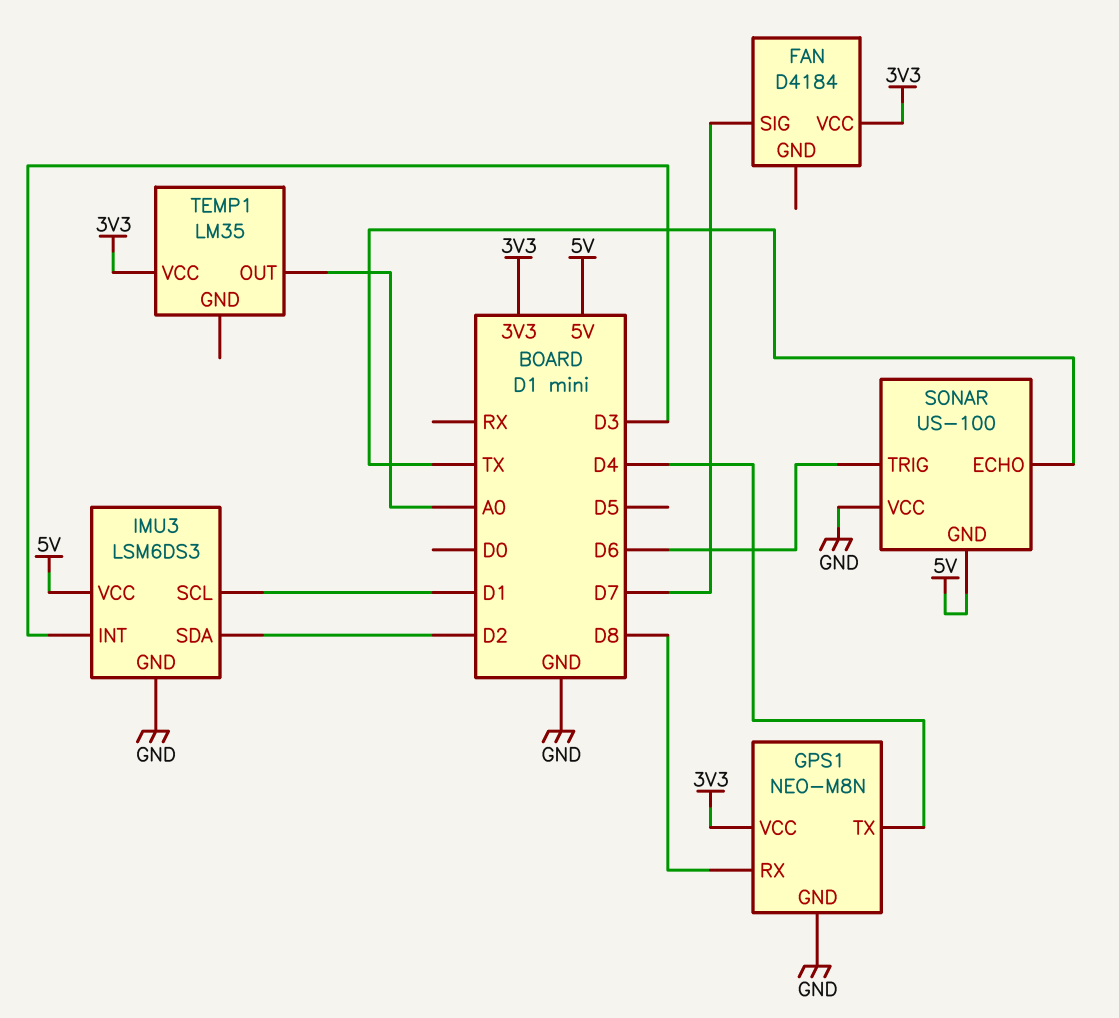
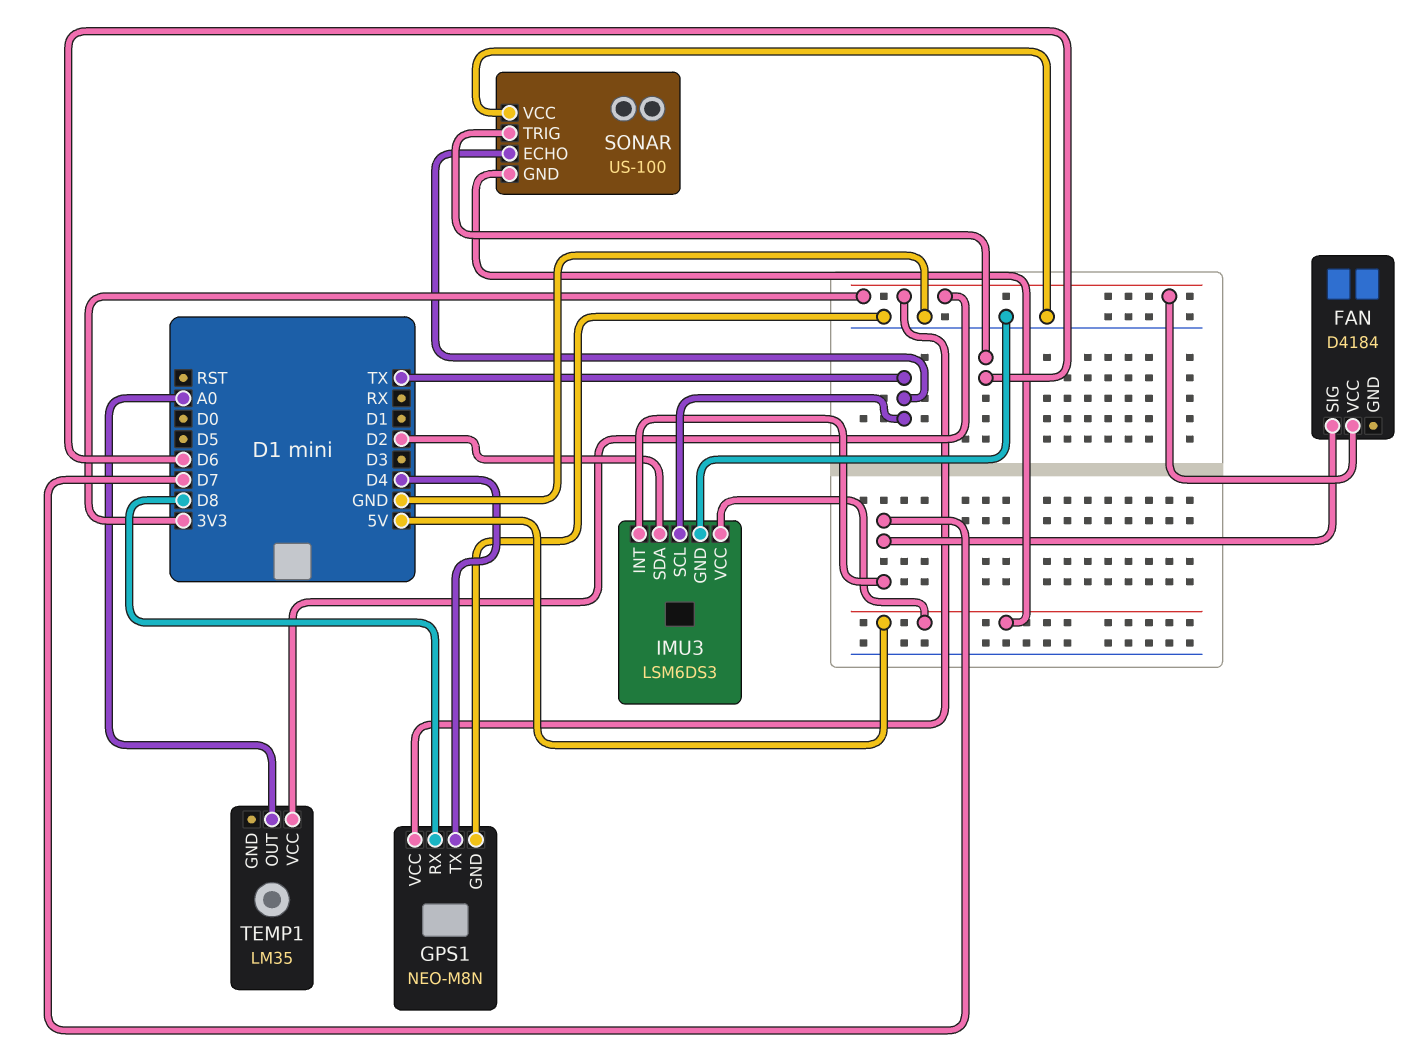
IMU3 pin INT: D3 -> D7
IMU3 pin SCL: D1 -> TX

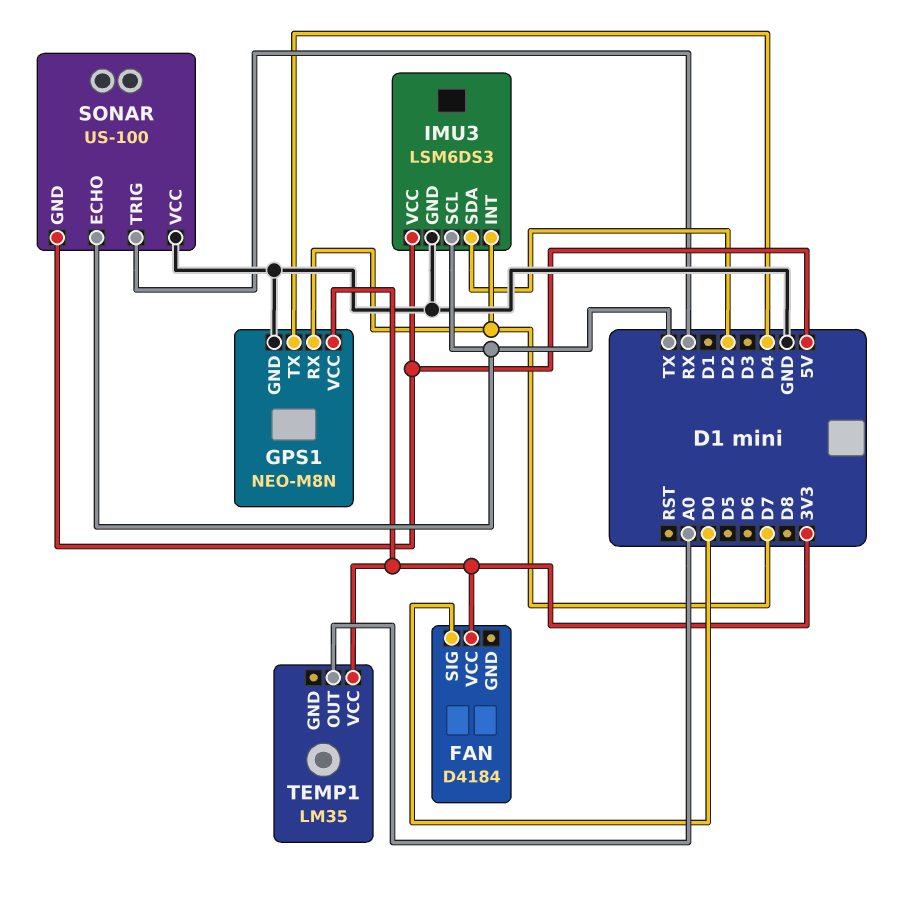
FAN pin SIG: D7 -> D0
GPS1 pin RX: D8 -> D7
SONAR pin TRIG: D6 -> RX

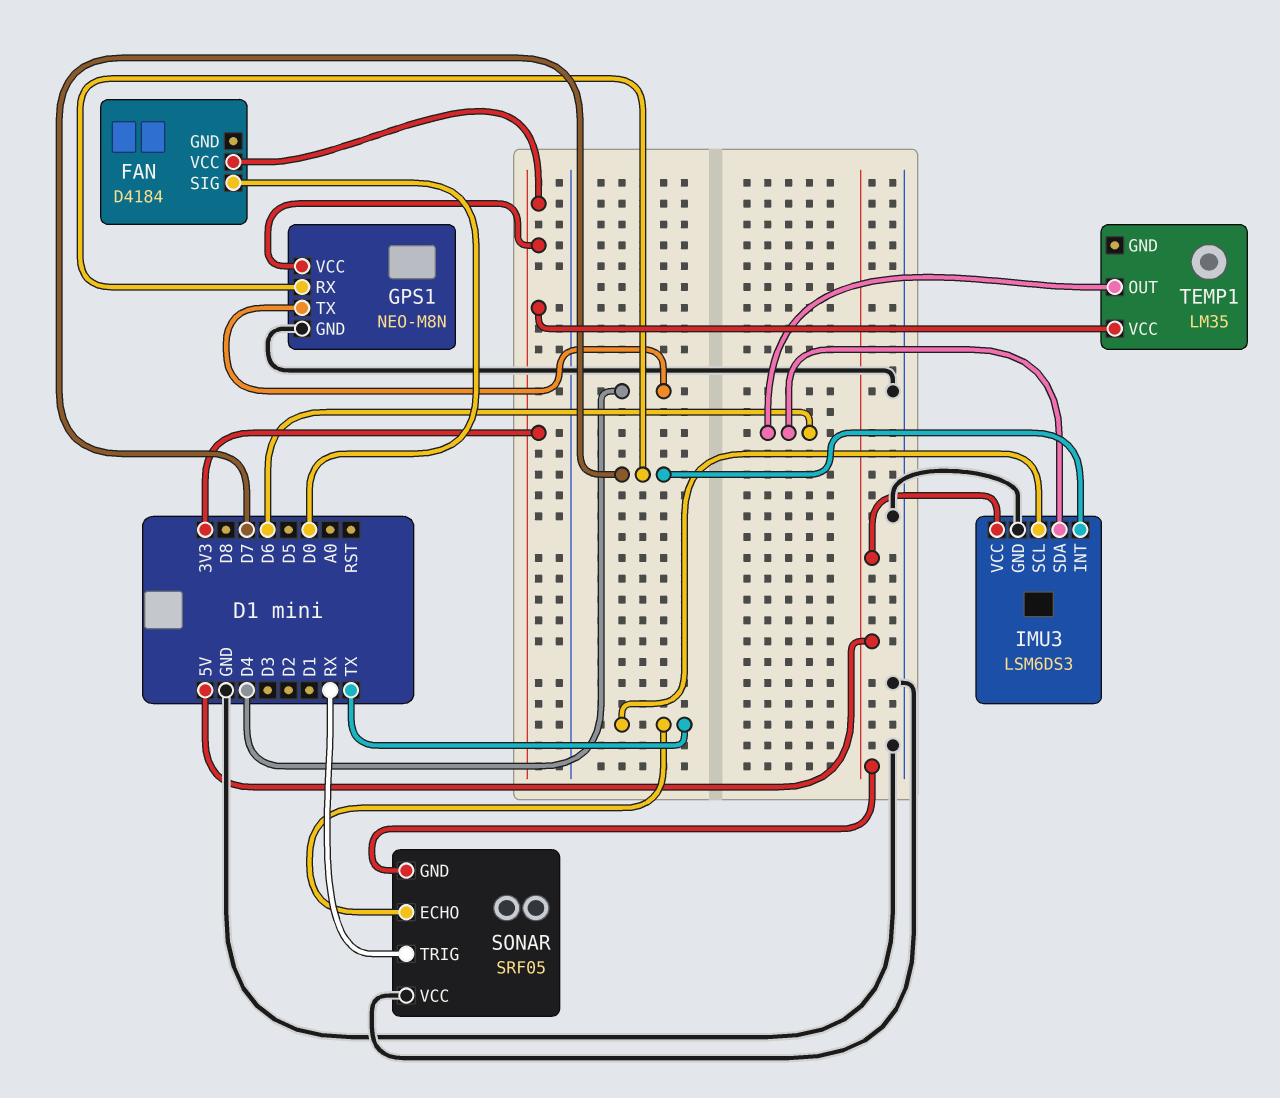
IMU3 pin SDA: D2 -> D6
SONAR: US-100 -> SRF05
TEMP1 pin OUT: A0 -> D6

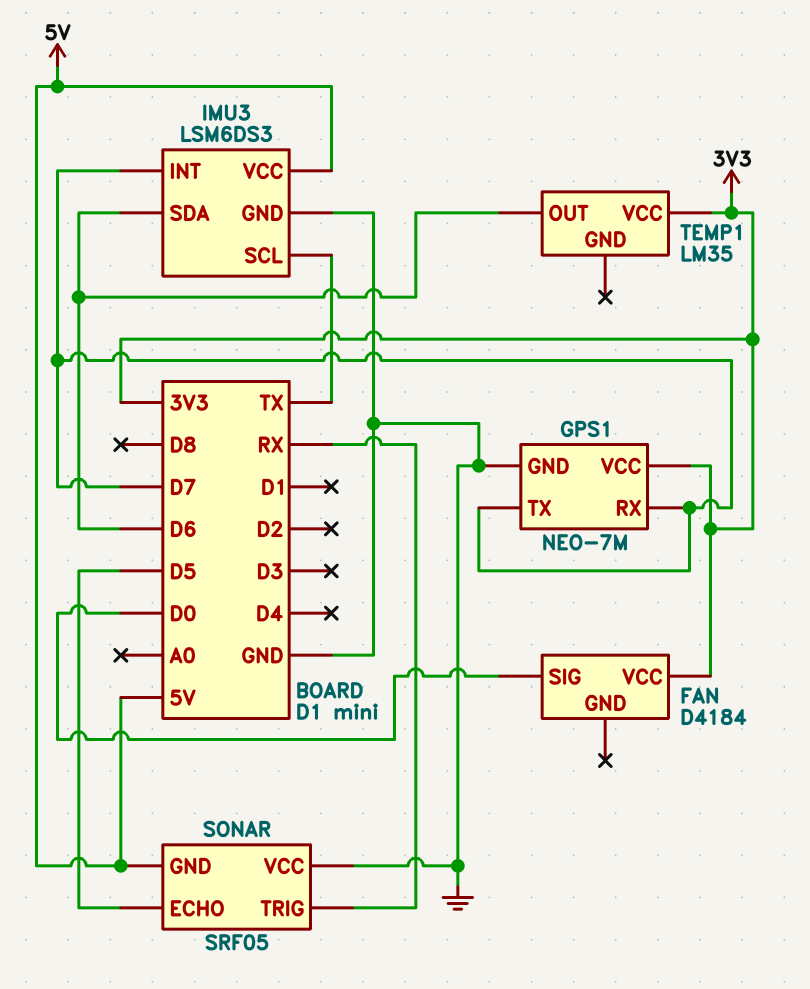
GPS1: NEO-M8N -> NEO-7M
GPS1 pin TX: D4 -> D7
SONAR pin ECHO: TX -> D5

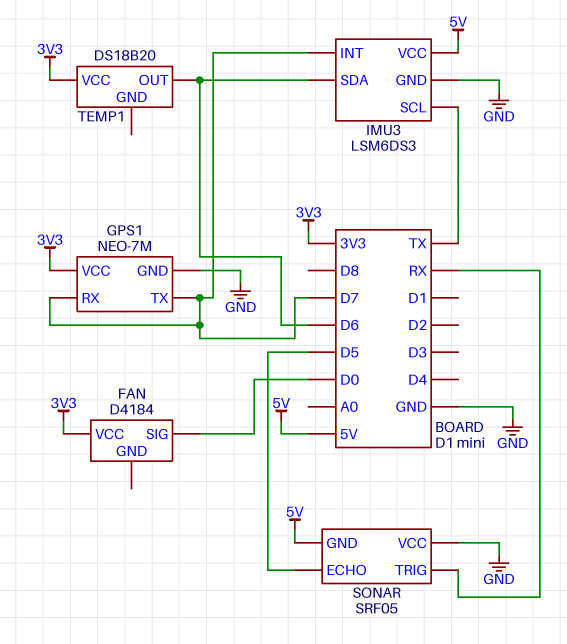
TEMP1: LM35 -> DS18B20

